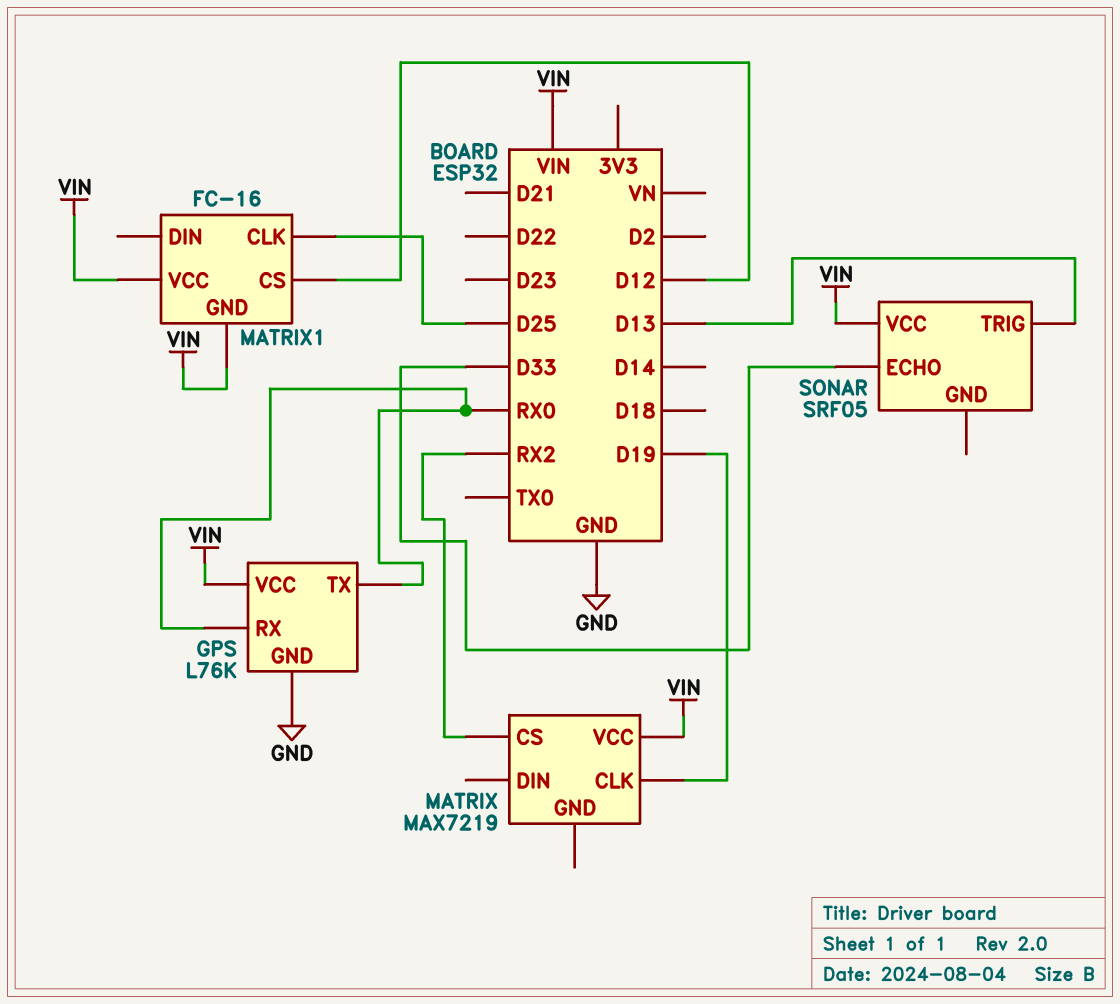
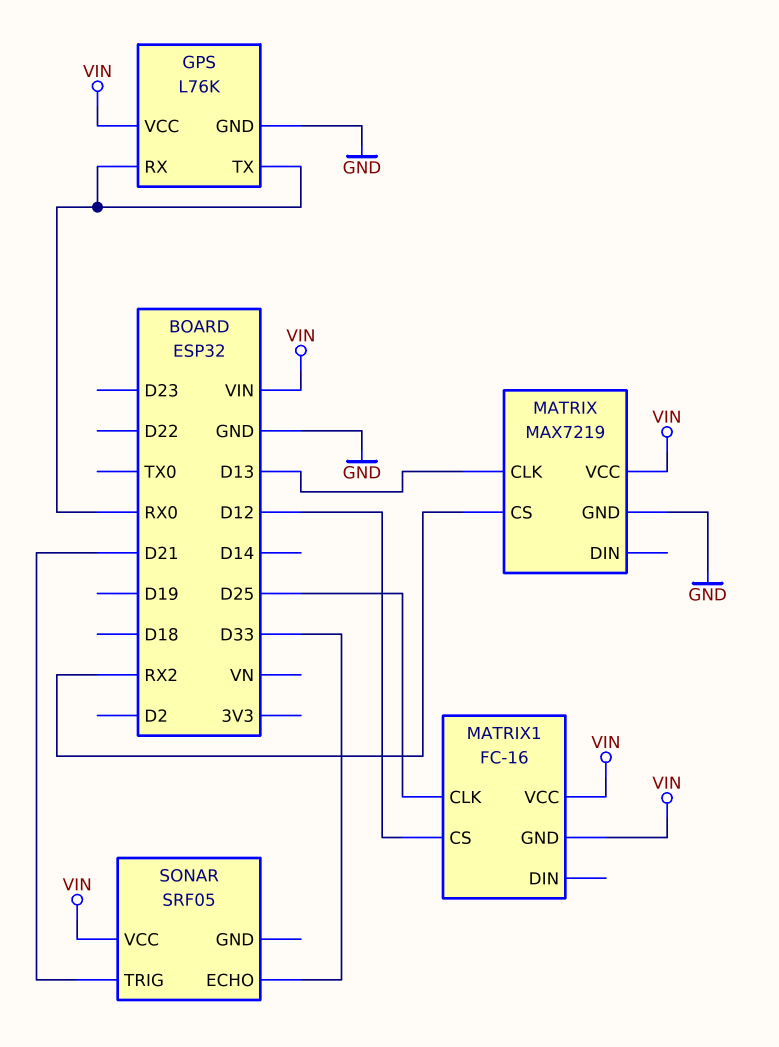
MATRIX pin CLK: D19 -> D13
MATRIX pin GND: none -> GND
SONAR pin TRIG: D13 -> D21

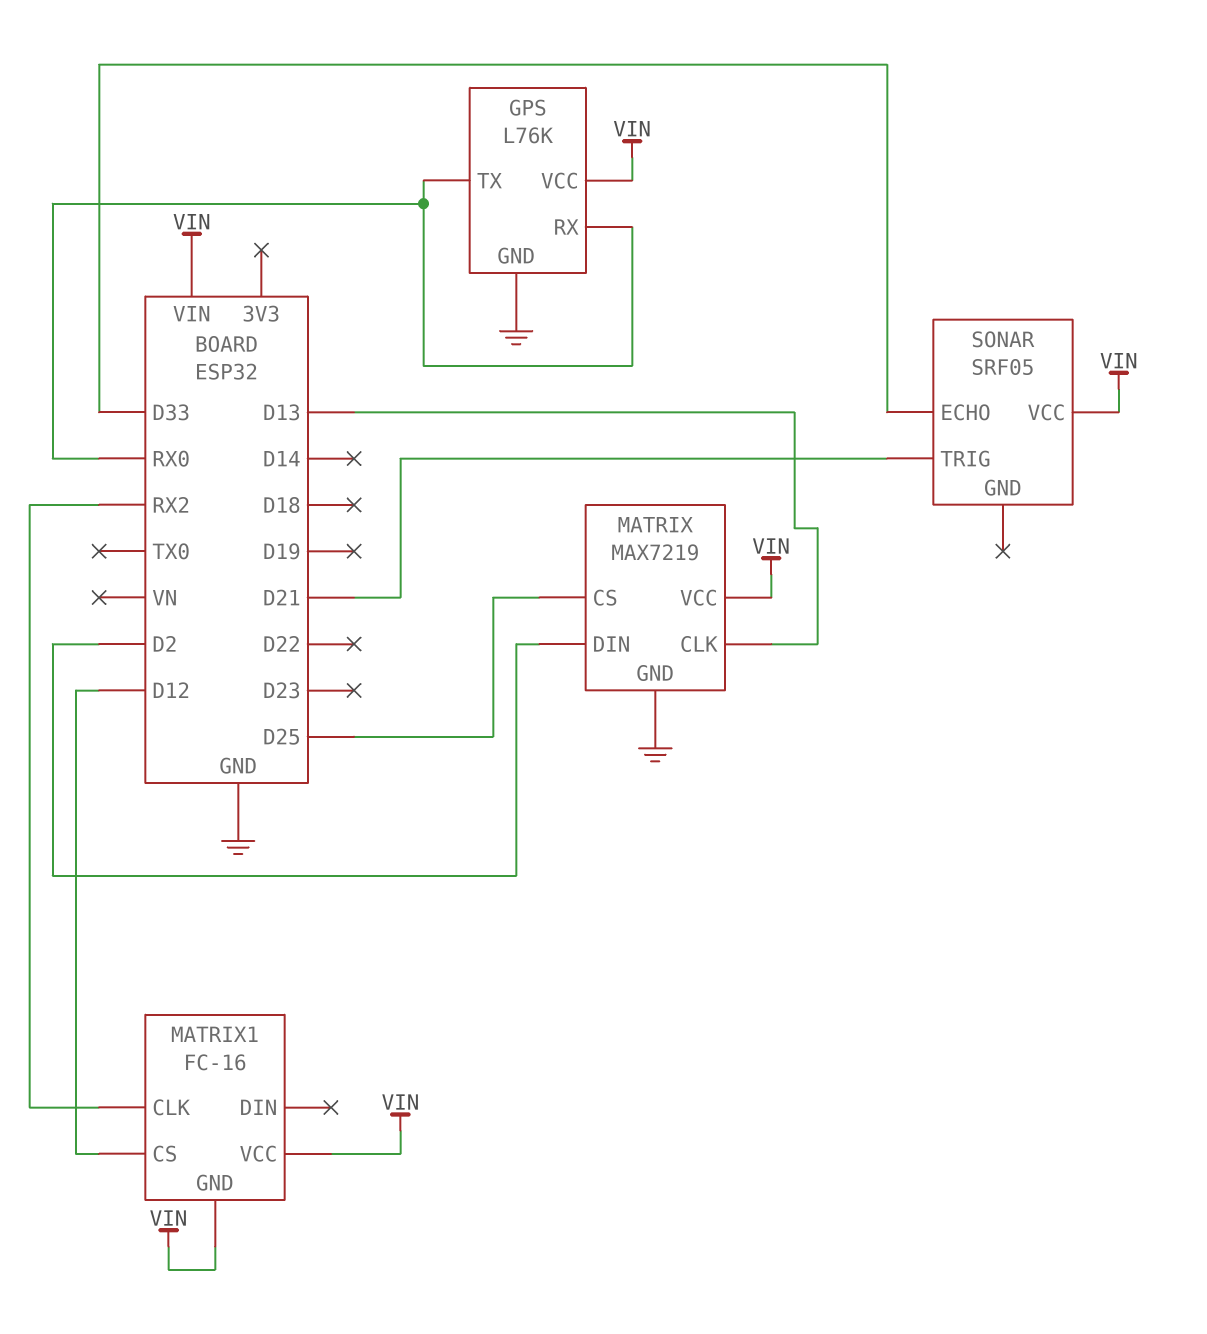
MATRIX pin CS: RX2 -> D25
MATRIX pin DIN: none -> D2
MATRIX1 pin CLK: D25 -> RX2

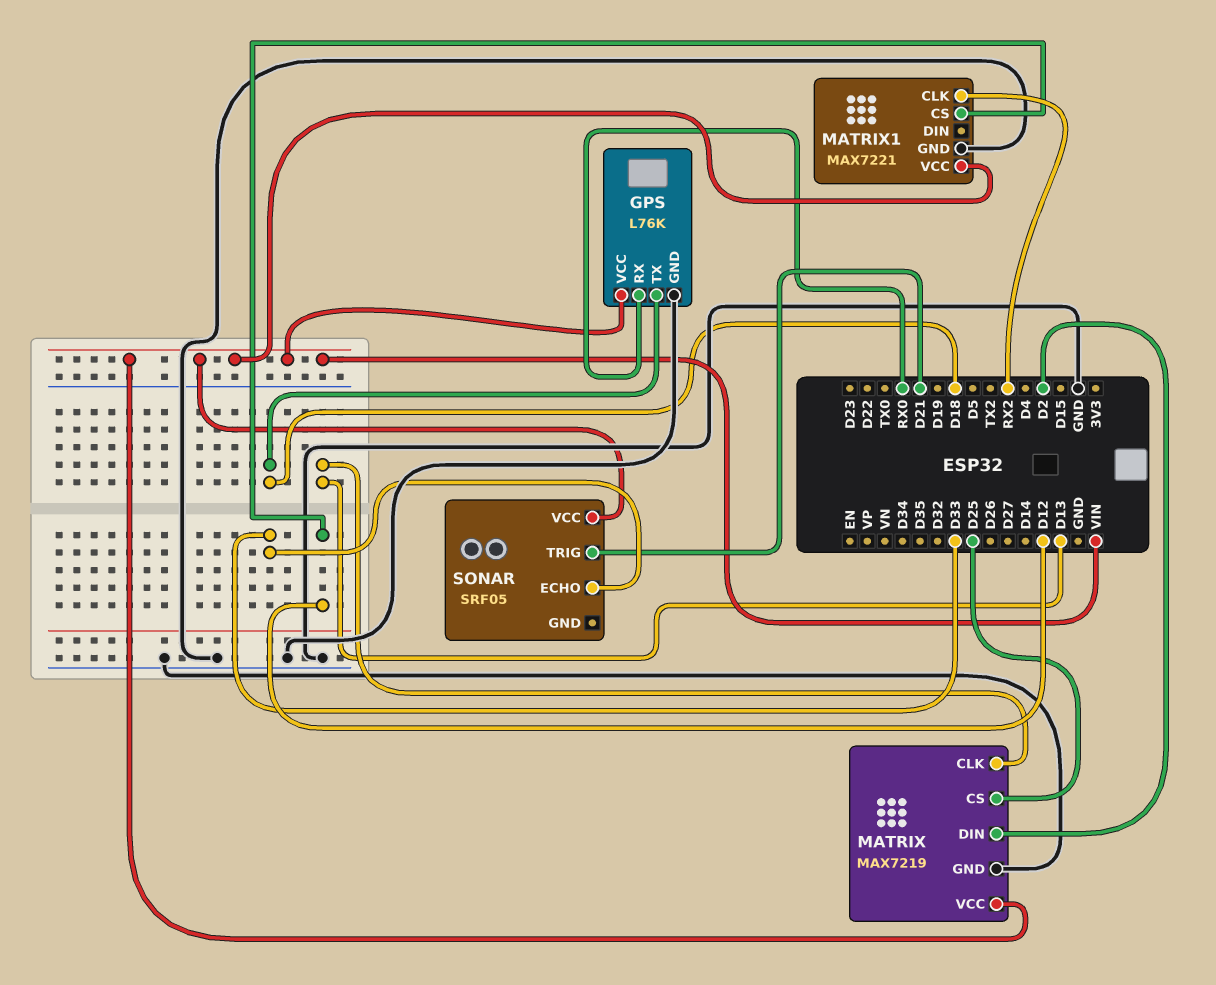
GPS pin TX: RX0 -> D18
MATRIX1: FC-16 -> MAX7221
MATRIX1 pin GND: VIN -> GND

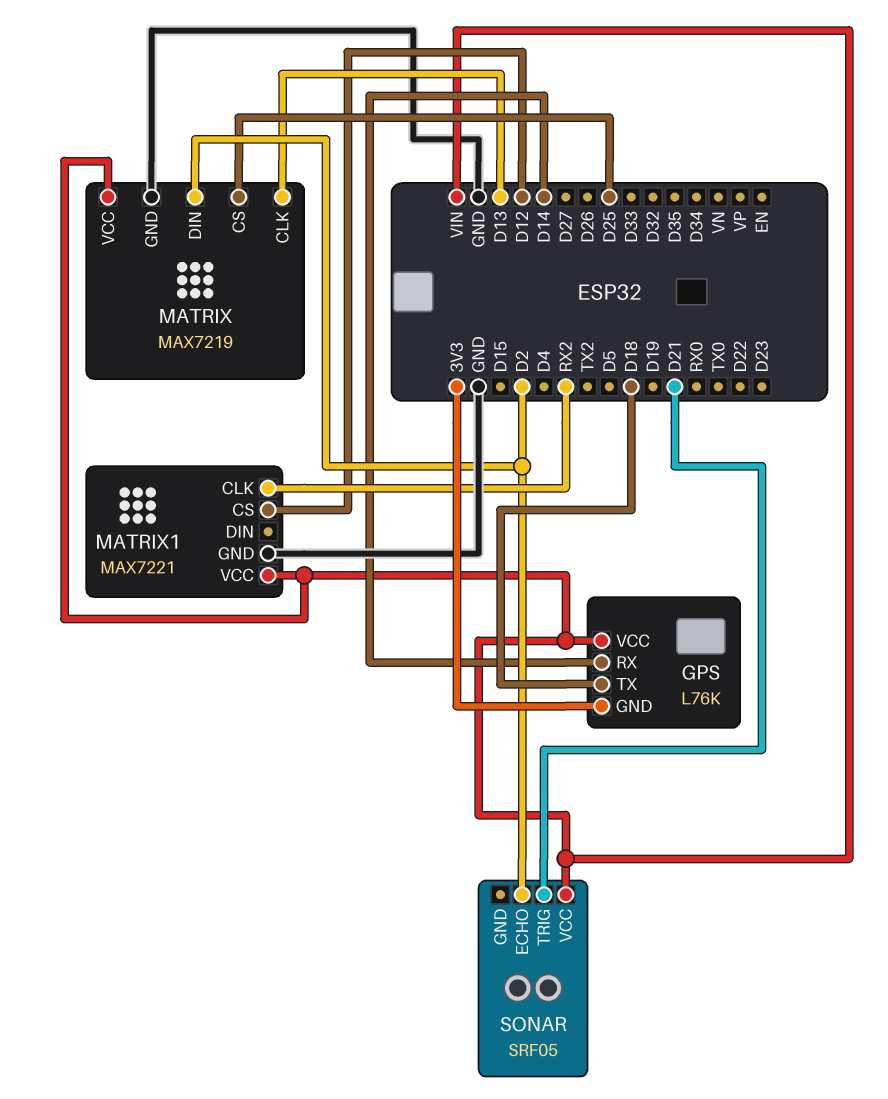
GPS pin GND: GND -> 3V3
GPS pin RX: RX0 -> D14
SONAR pin ECHO: D33 -> D2

